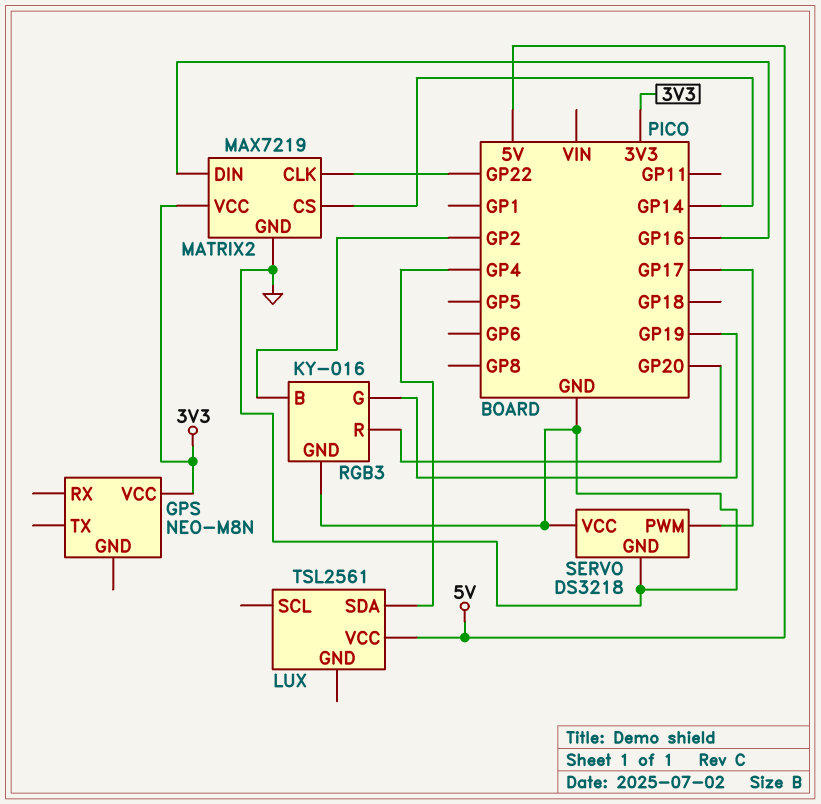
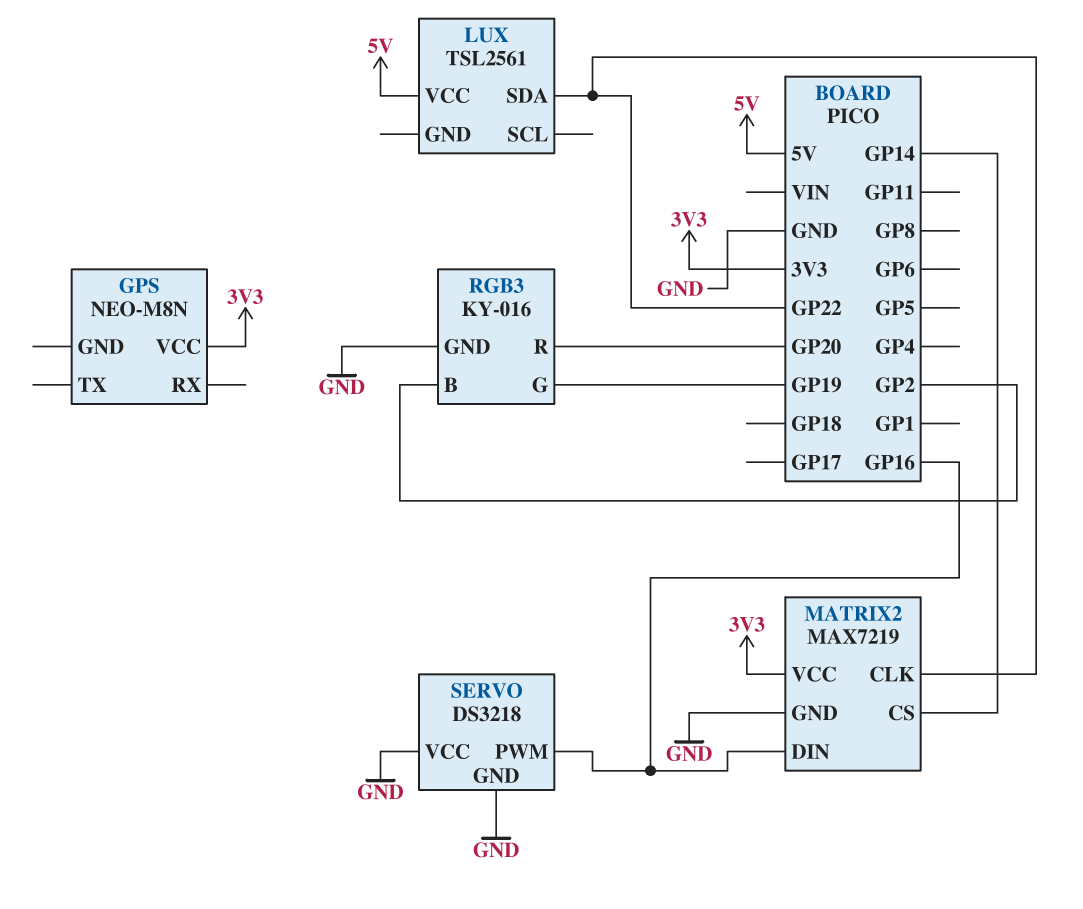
LUX pin SDA: GP4 -> GP22
SERVO pin PWM: GP17 -> GP16

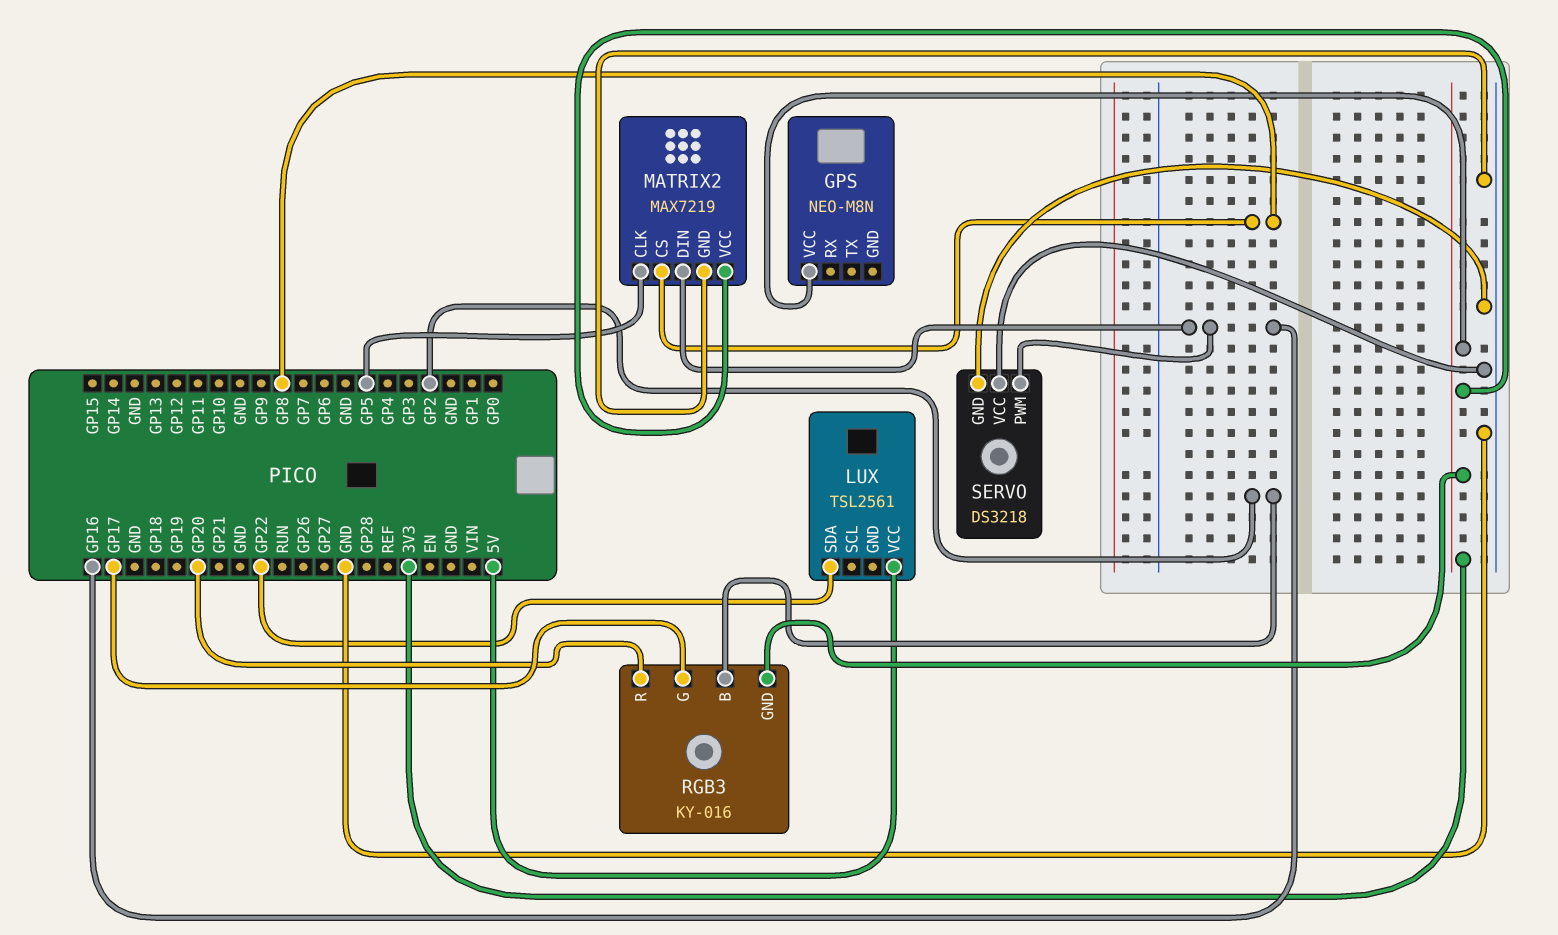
MATRIX2 pin CLK: GP22 -> GP5
MATRIX2 pin CS: GP14 -> GP8
RGB3 pin G: GP19 -> GP17
RGB3 pin GND: GND -> 3V3

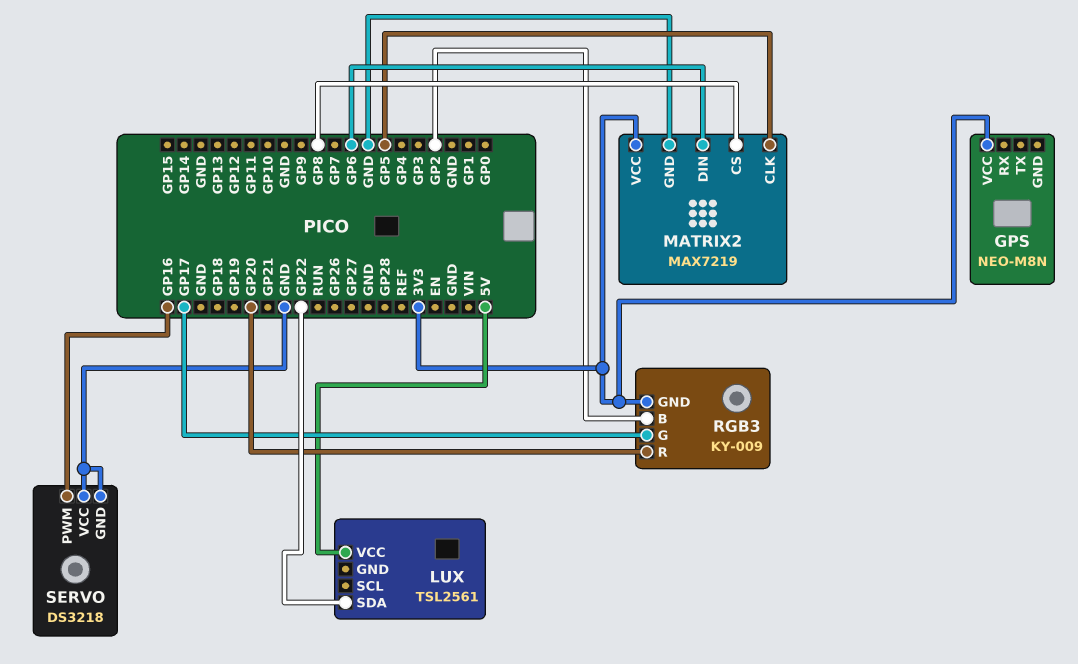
MATRIX2 pin DIN: GP16 -> GP6
RGB3: KY-016 -> KY-009

